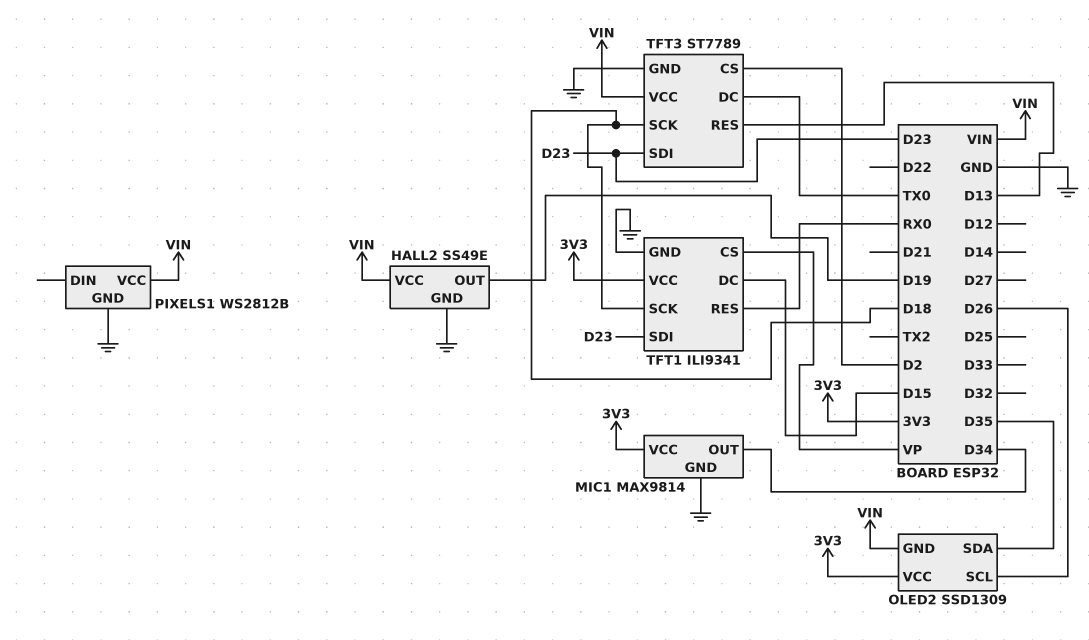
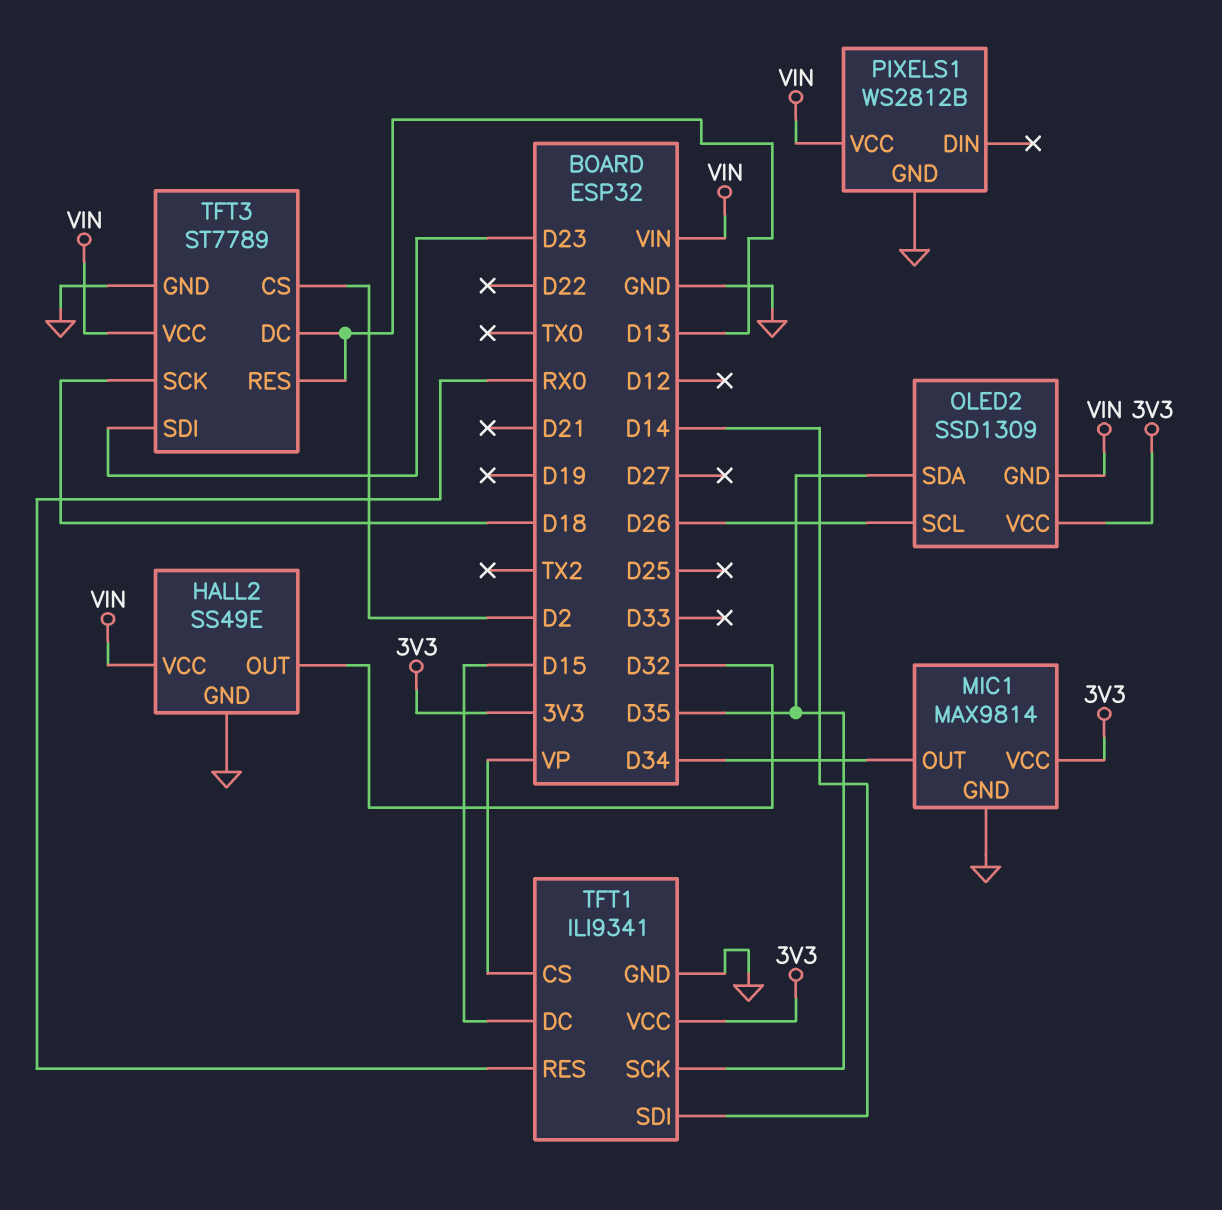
HALL2 pin OUT: D19 -> D32
TFT1 pin SCK: D18 -> D35
TFT1 pin SDI: D23 -> D14
TFT3 pin DC: TX0 -> D13

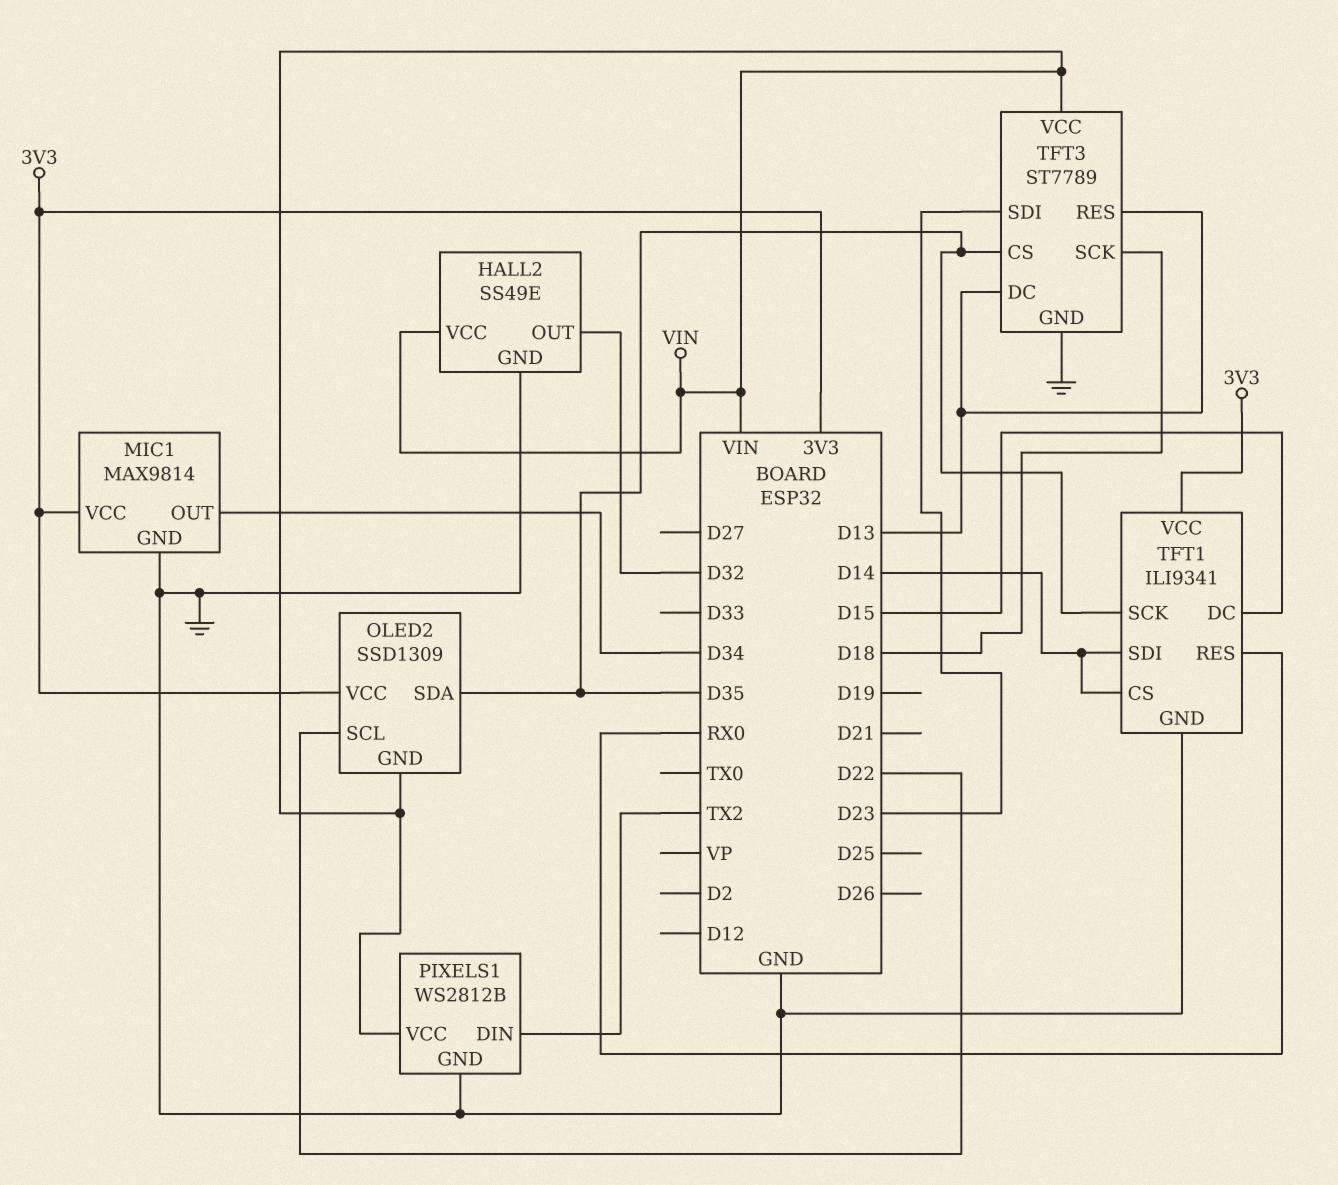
OLED2 pin SCL: D26 -> D22
PIXELS1 pin DIN: none -> TX2
TFT1 pin CS: VP -> D14
TFT3 pin CS: D2 -> D35

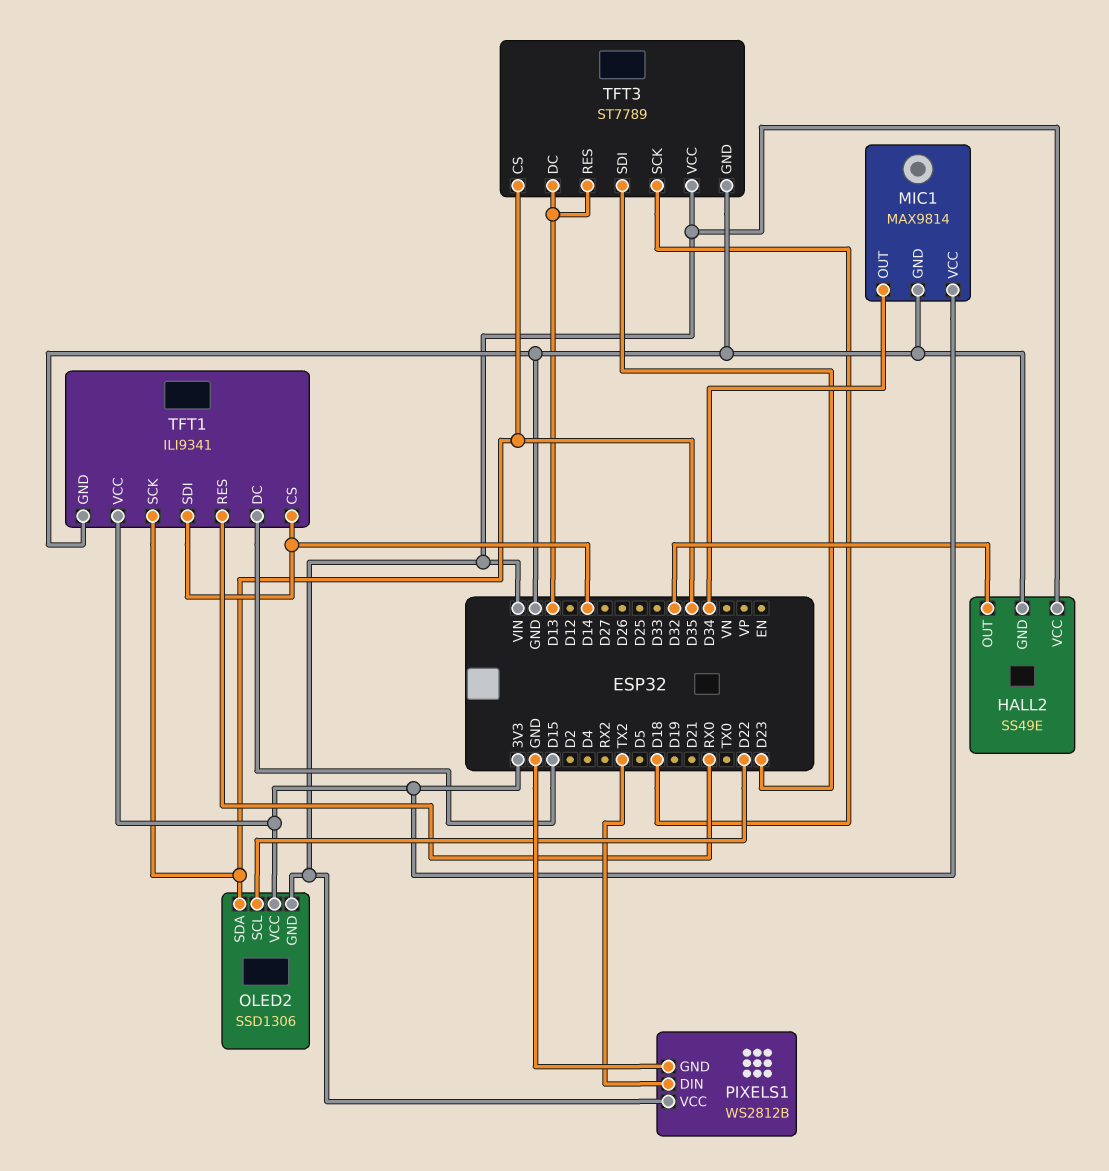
OLED2: SSD1309 -> SSD1306

